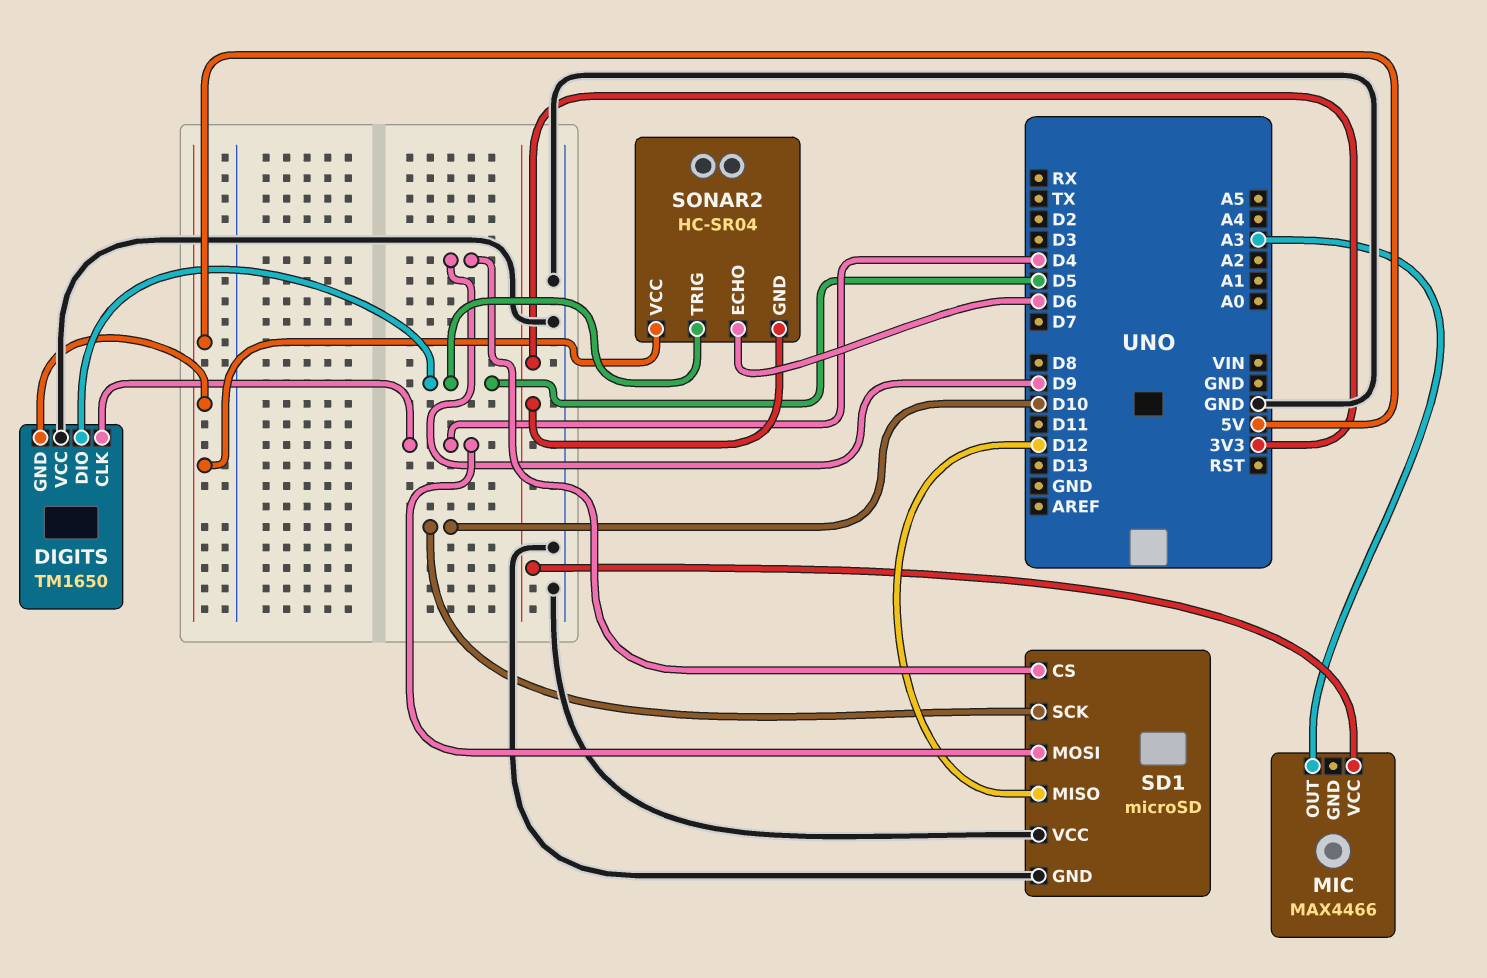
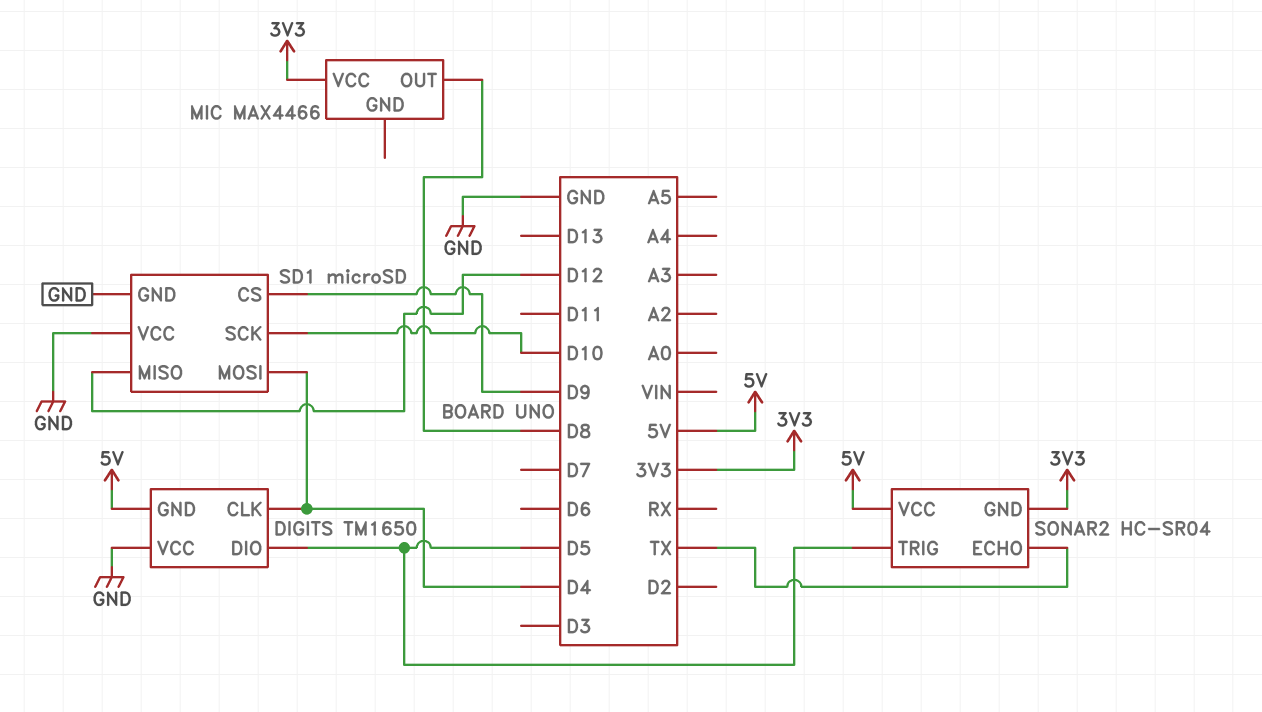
MIC pin OUT: A3 -> D8
SONAR2 pin ECHO: D6 -> TX

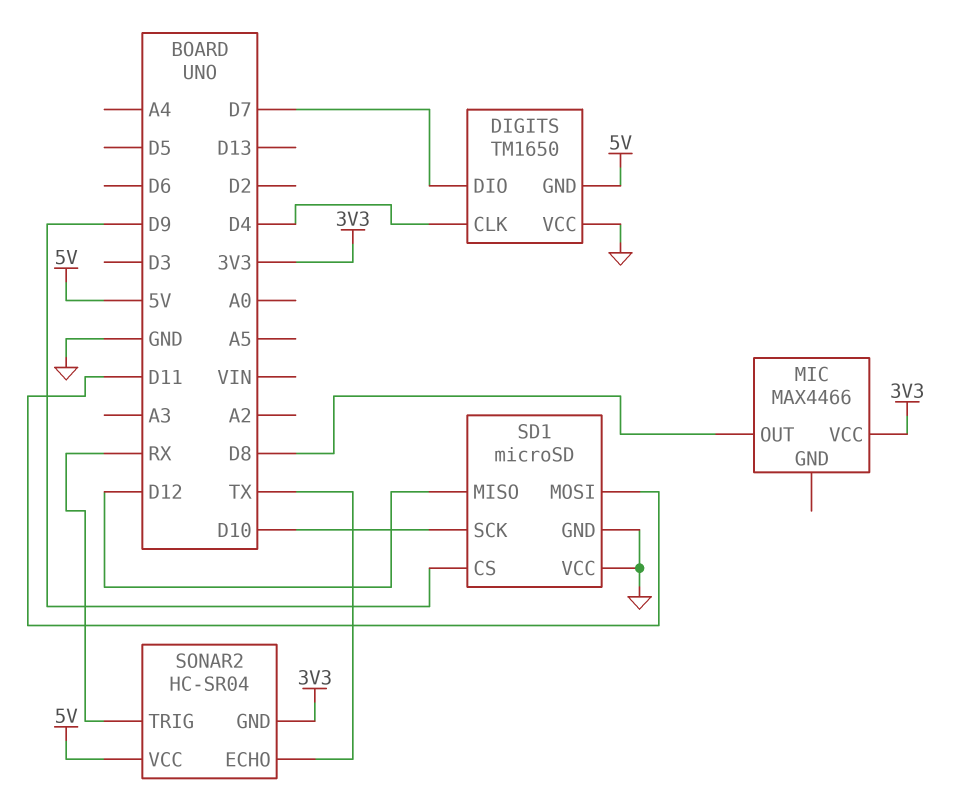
DIGITS pin DIO: D5 -> D7
SD1 pin MOSI: D4 -> D11
SONAR2 pin TRIG: D5 -> RX

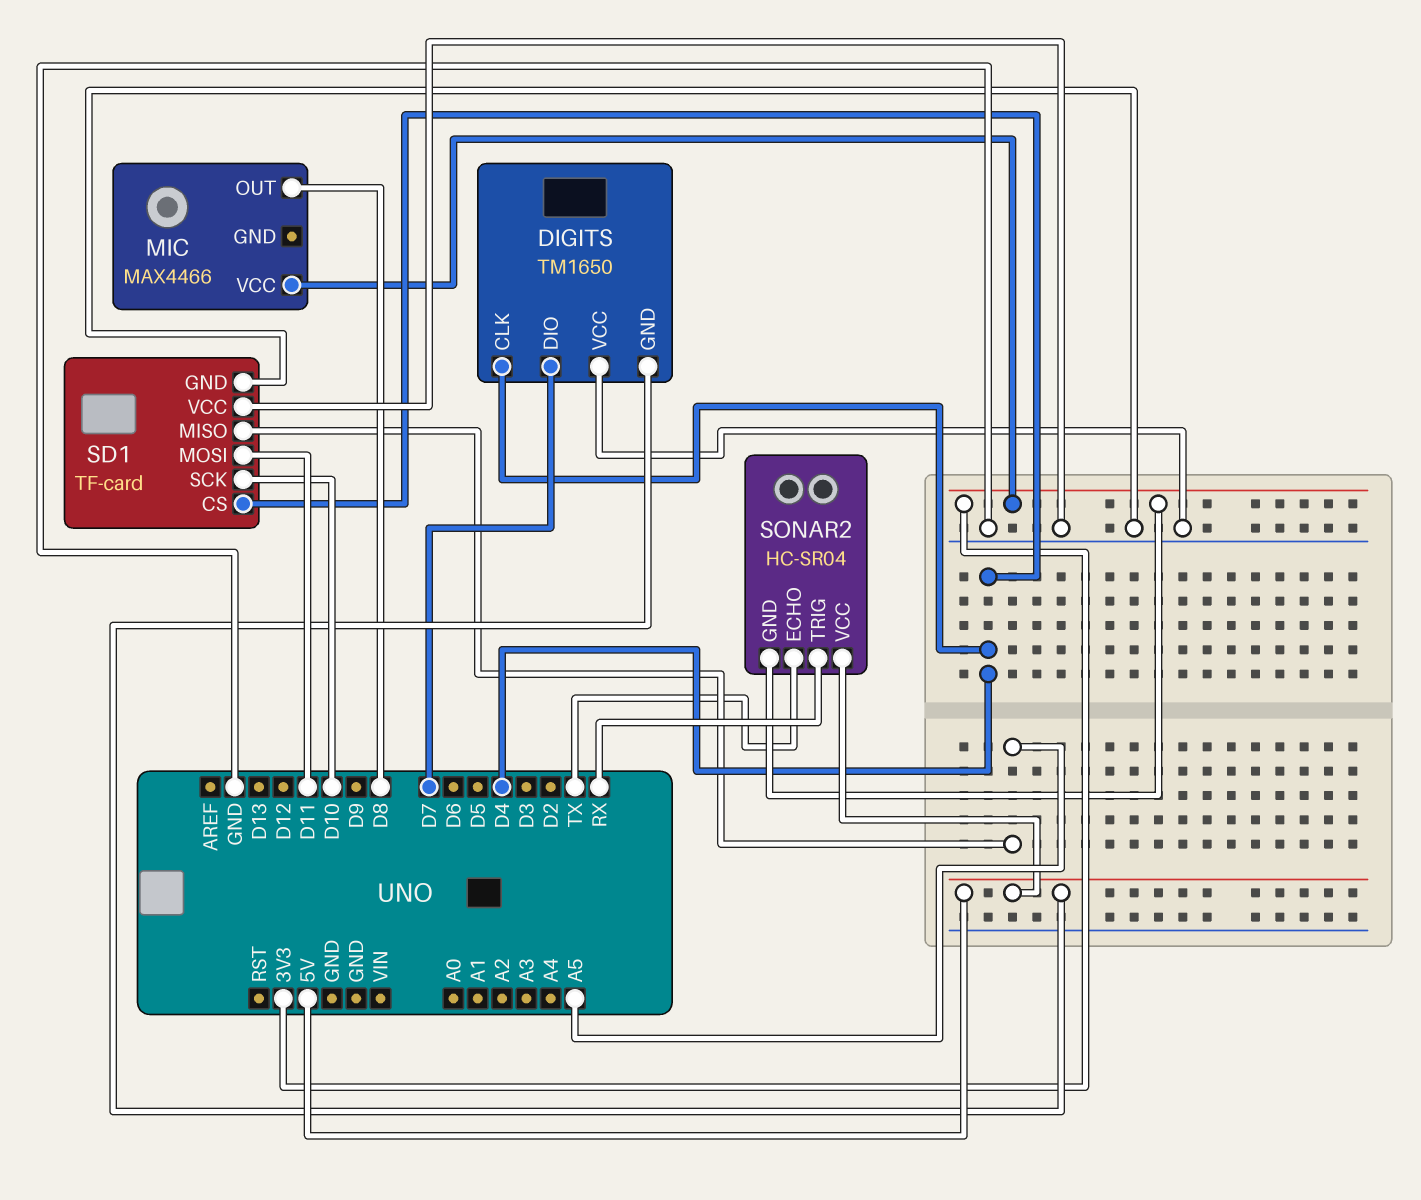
SD1: microSD -> TF-card
SD1 pin CS: D9 -> D4
SD1 pin MISO: D12 -> A5

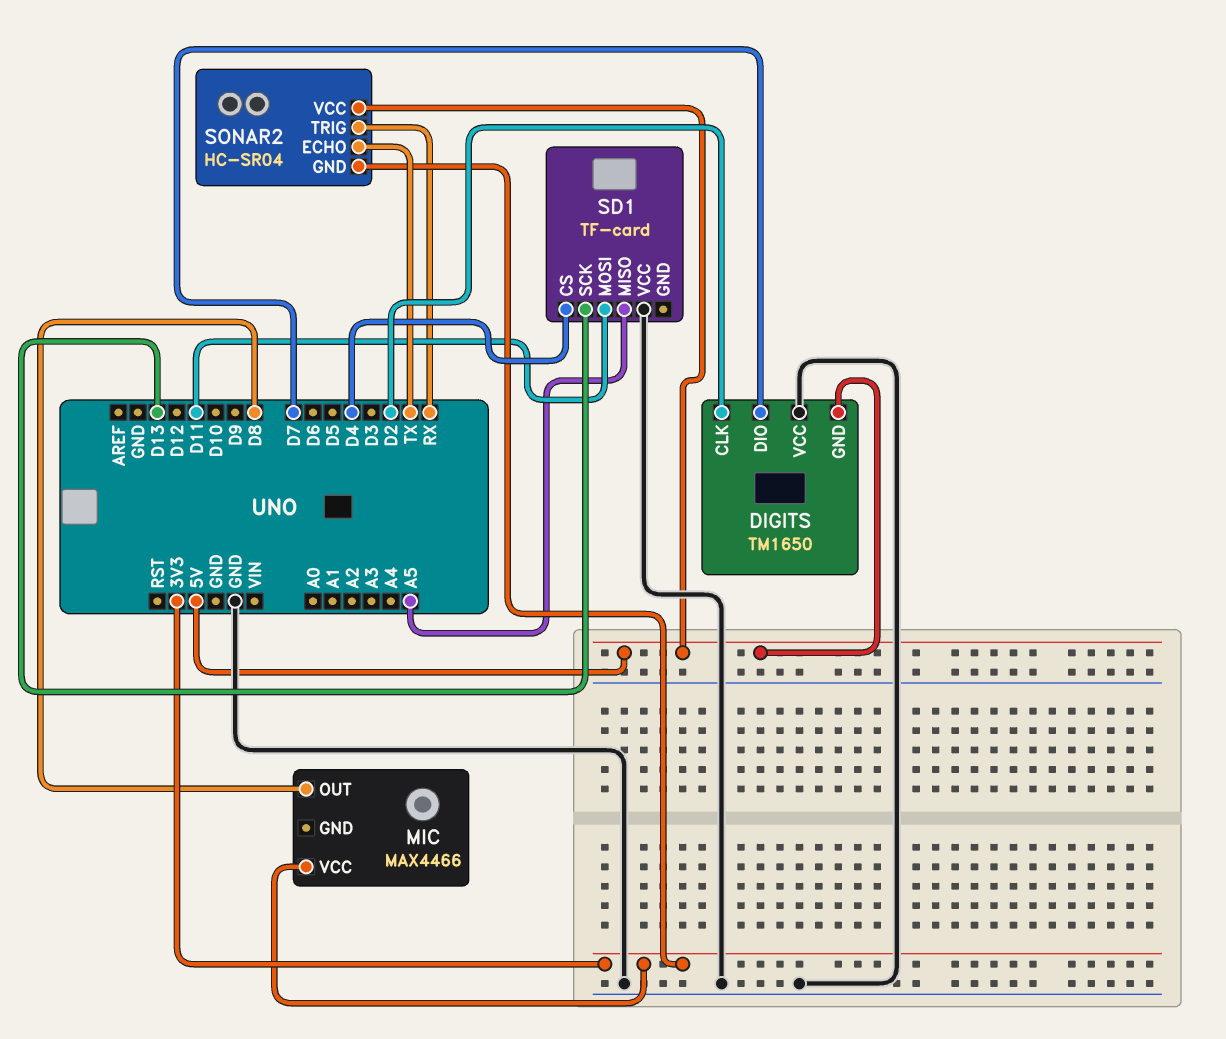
DIGITS pin CLK: D4 -> D2
SD1 pin GND: GND -> none
SD1 pin SCK: D10 -> D13

